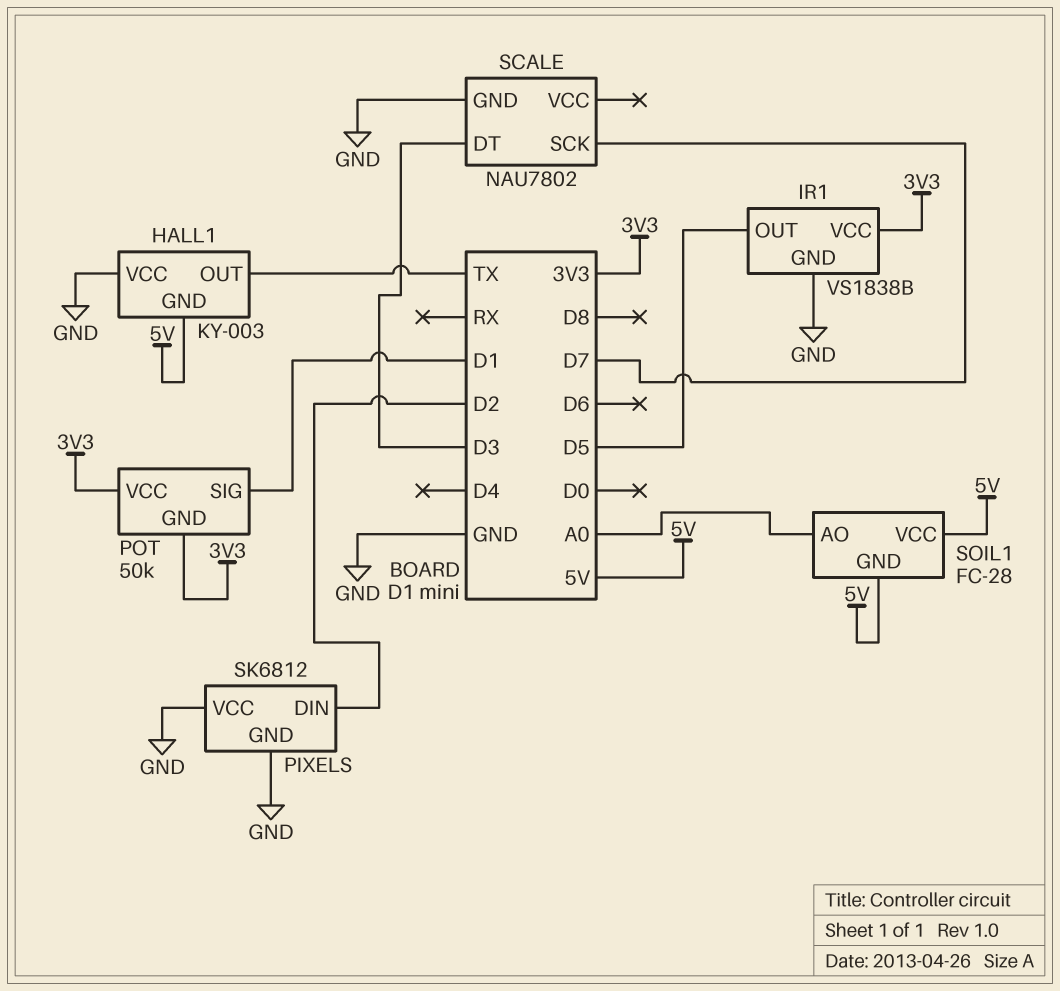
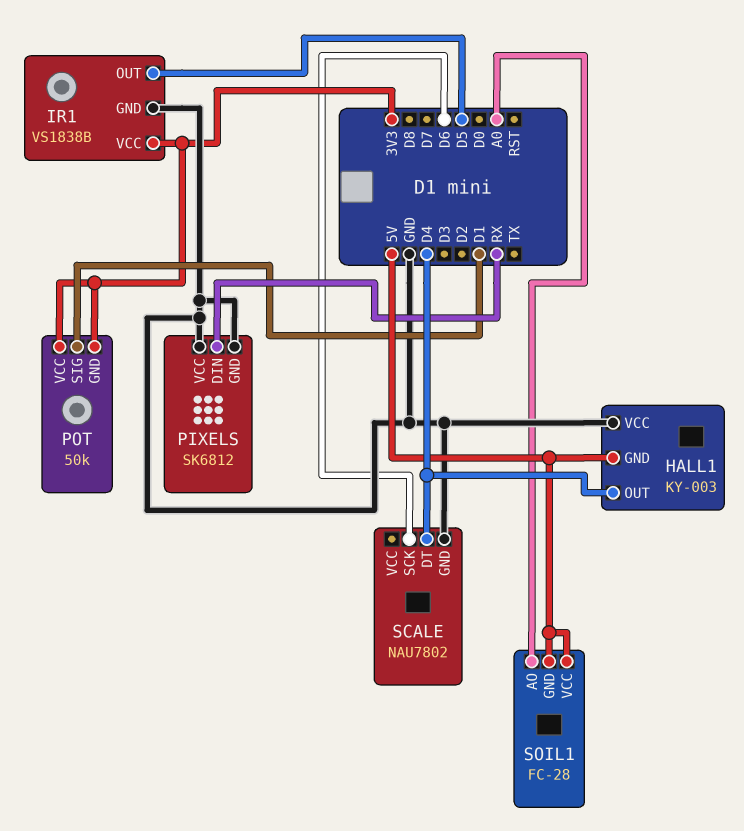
HALL1 pin OUT: TX -> D4
PIXELS pin DIN: D2 -> RX
SCALE pin DT: D3 -> D4
SCALE pin SCK: D7 -> D6

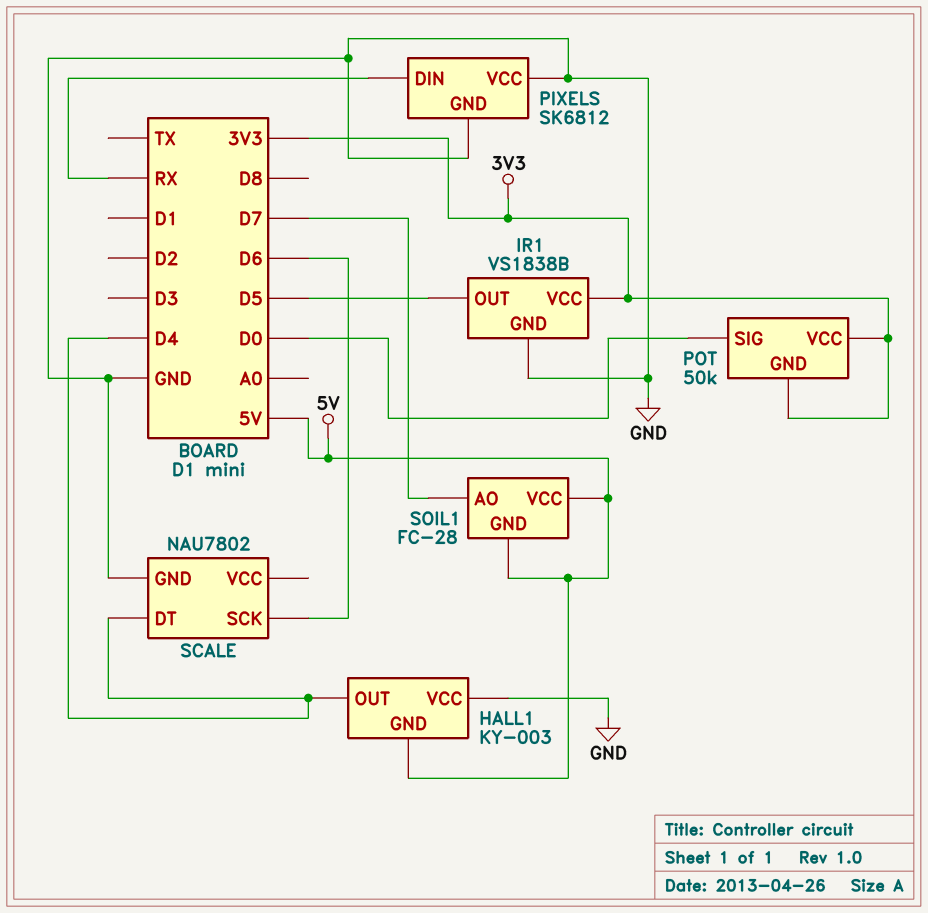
POT pin SIG: D1 -> D0
SOIL1 pin AO: A0 -> D7

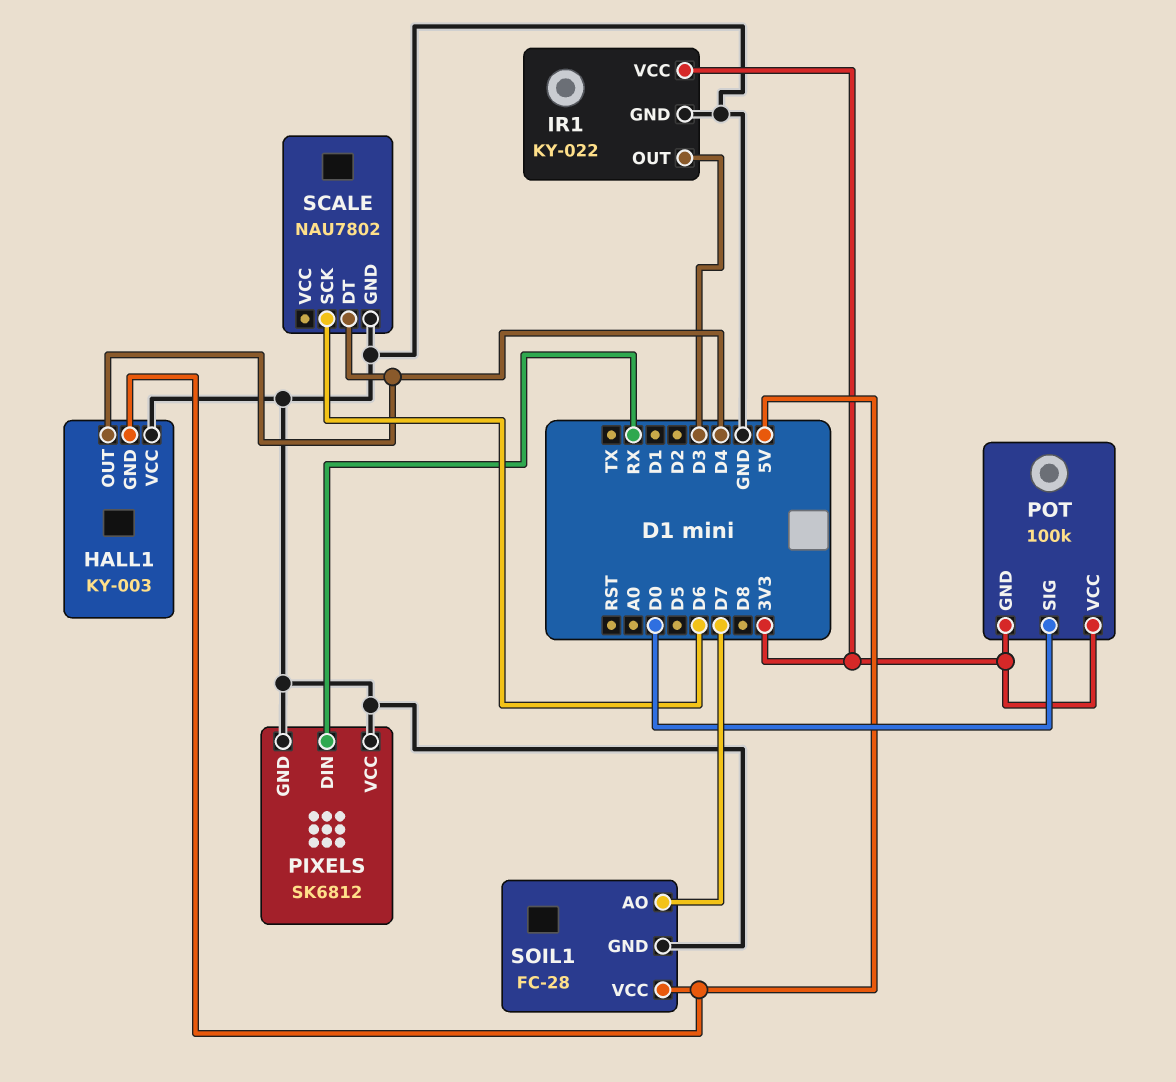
IR1: VS1838B -> KY-022
IR1 pin OUT: D5 -> D3
POT: 50k -> 100k
SOIL1 pin GND: 5V -> GND

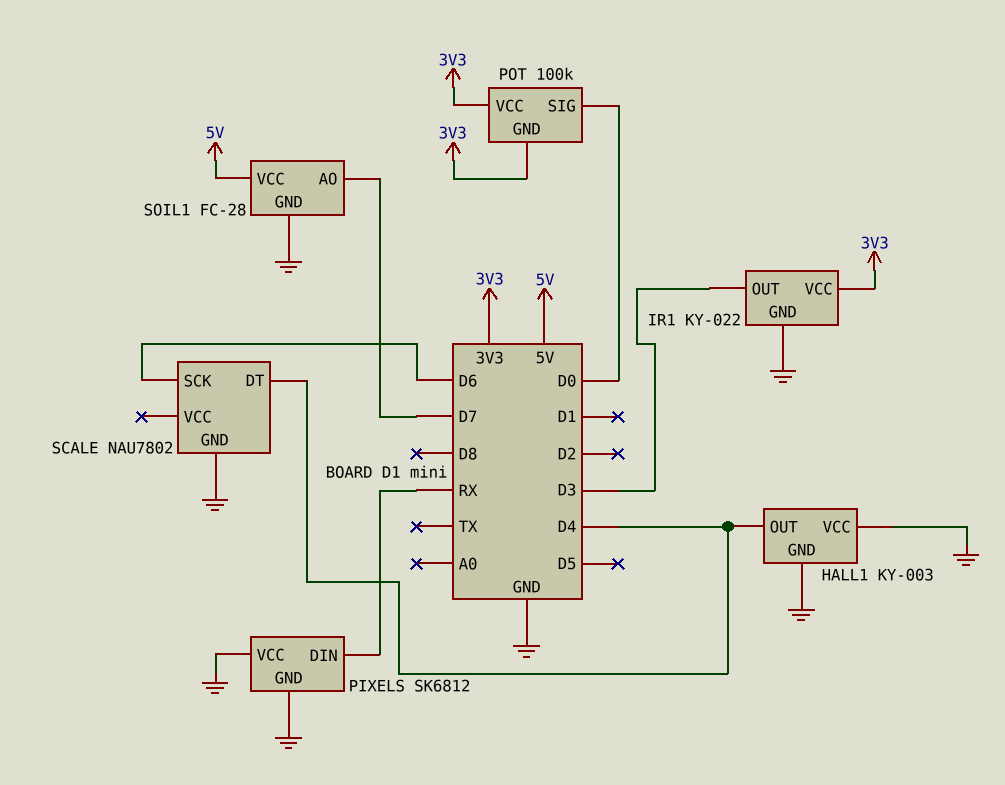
HALL1 pin GND: 5V -> GND

